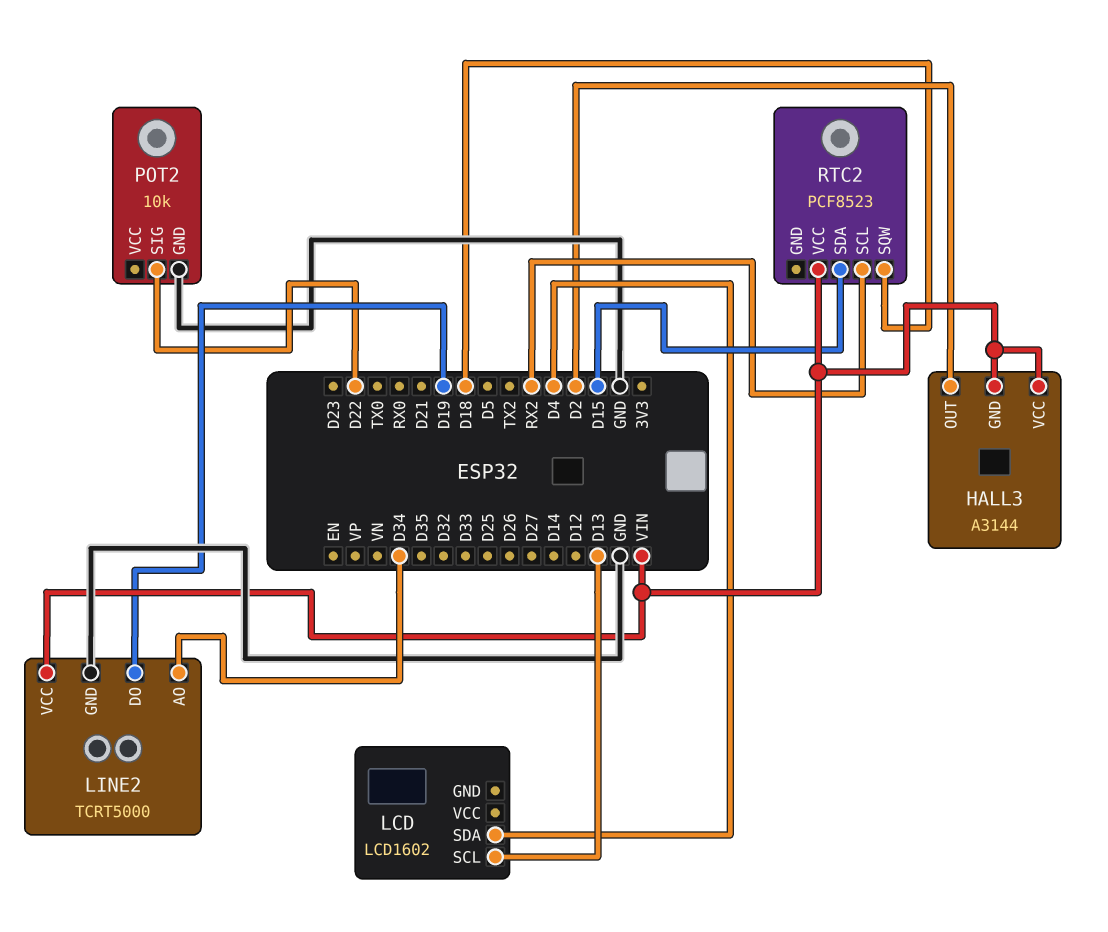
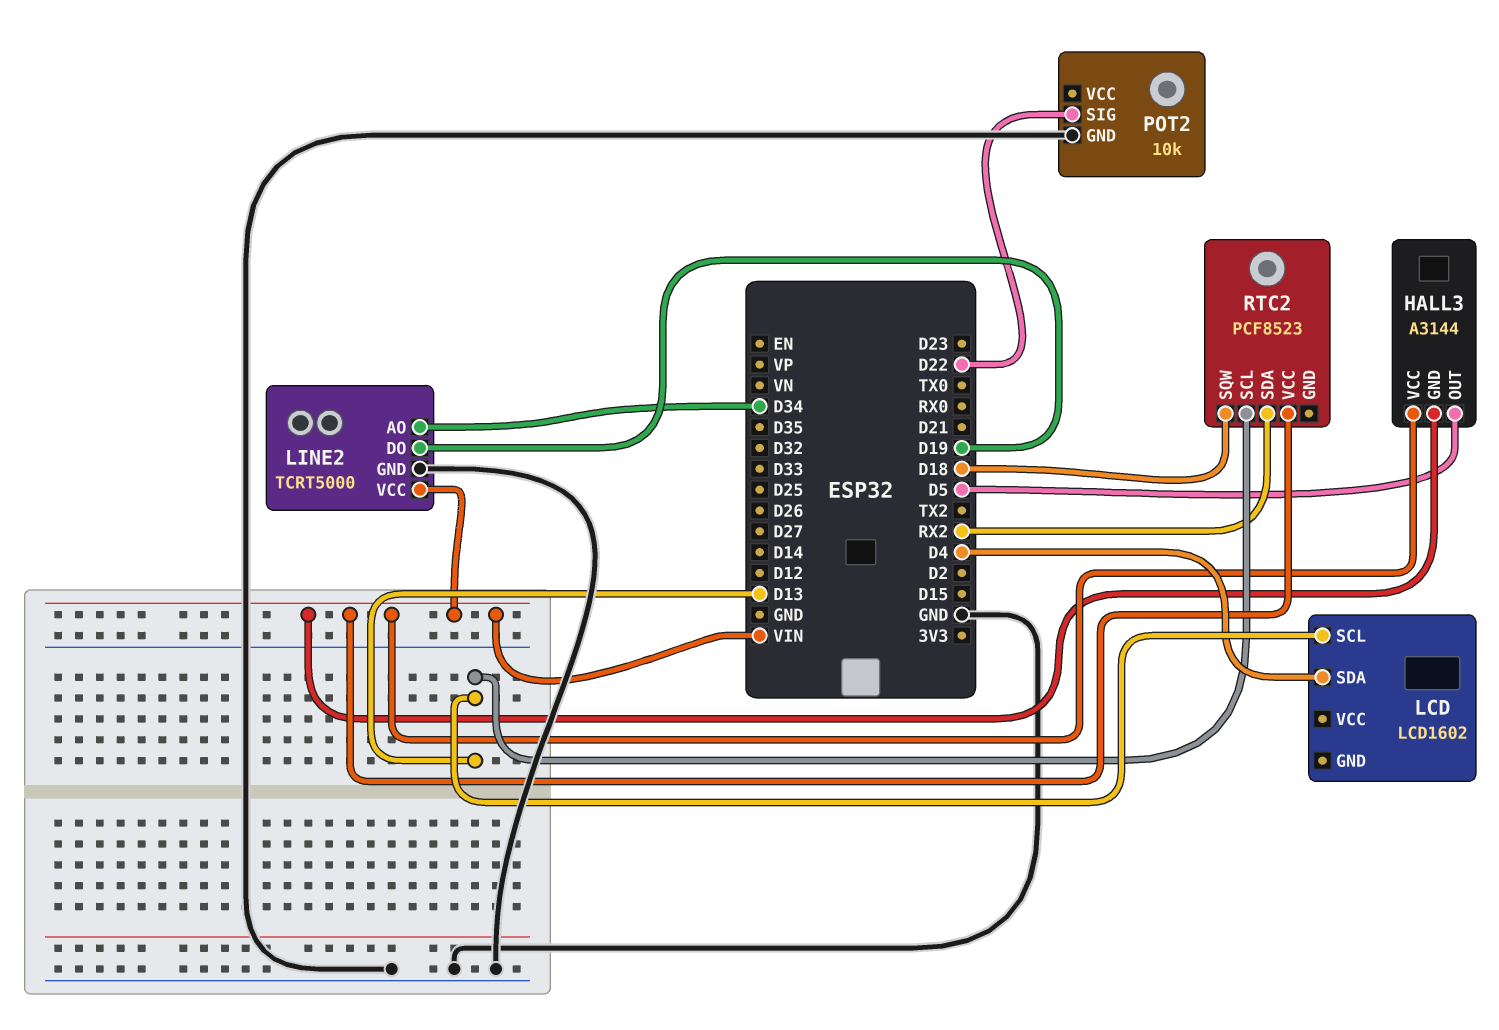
HALL3 pin OUT: D2 -> D5
RTC2 pin SCL: RX2 -> D13
RTC2 pin SDA: D15 -> RX2

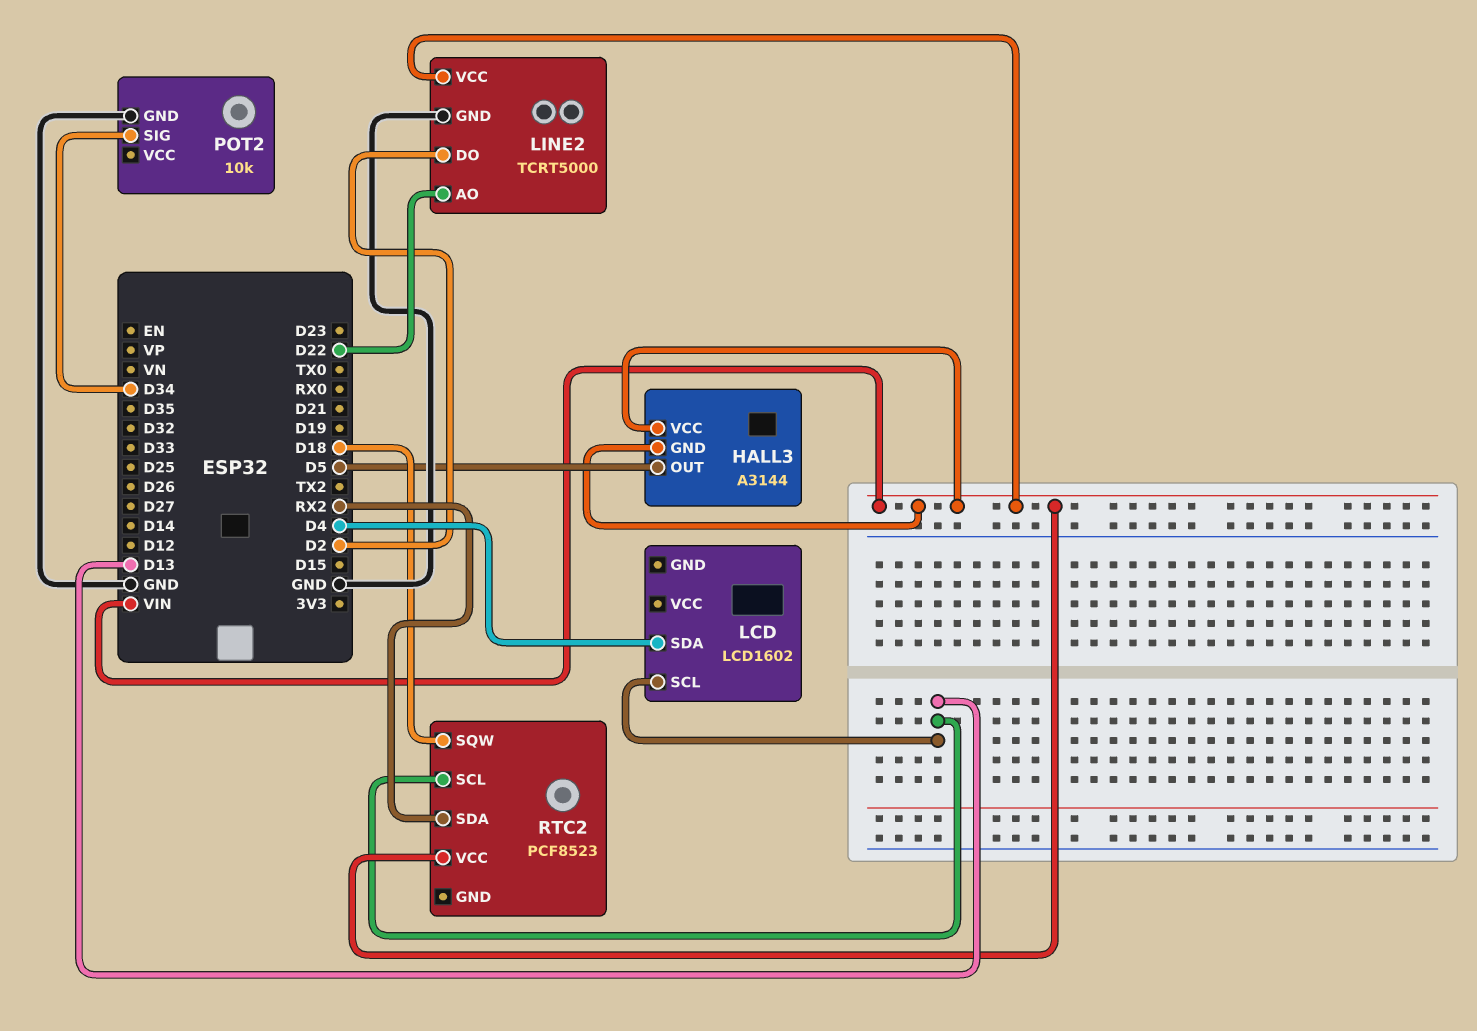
LINE2 pin AO: D34 -> D22
LINE2 pin DO: D19 -> D2
POT2 pin SIG: D22 -> D34

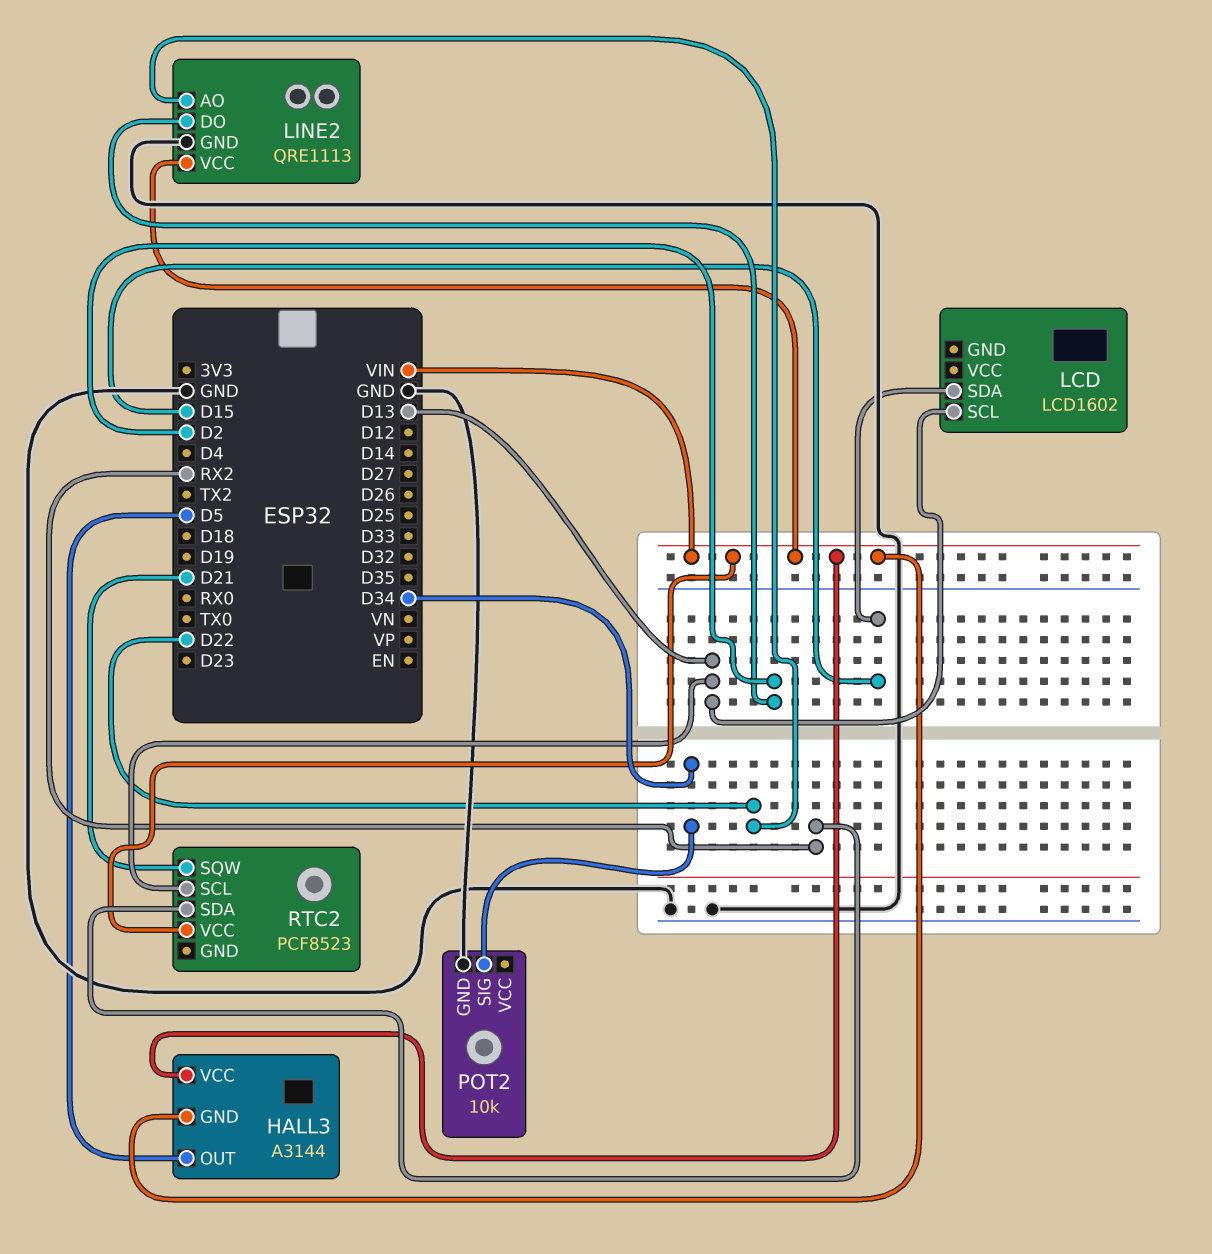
LCD pin SDA: D4 -> D15
LINE2: TCRT5000 -> QRE1113
RTC2 pin SQW: D18 -> D21

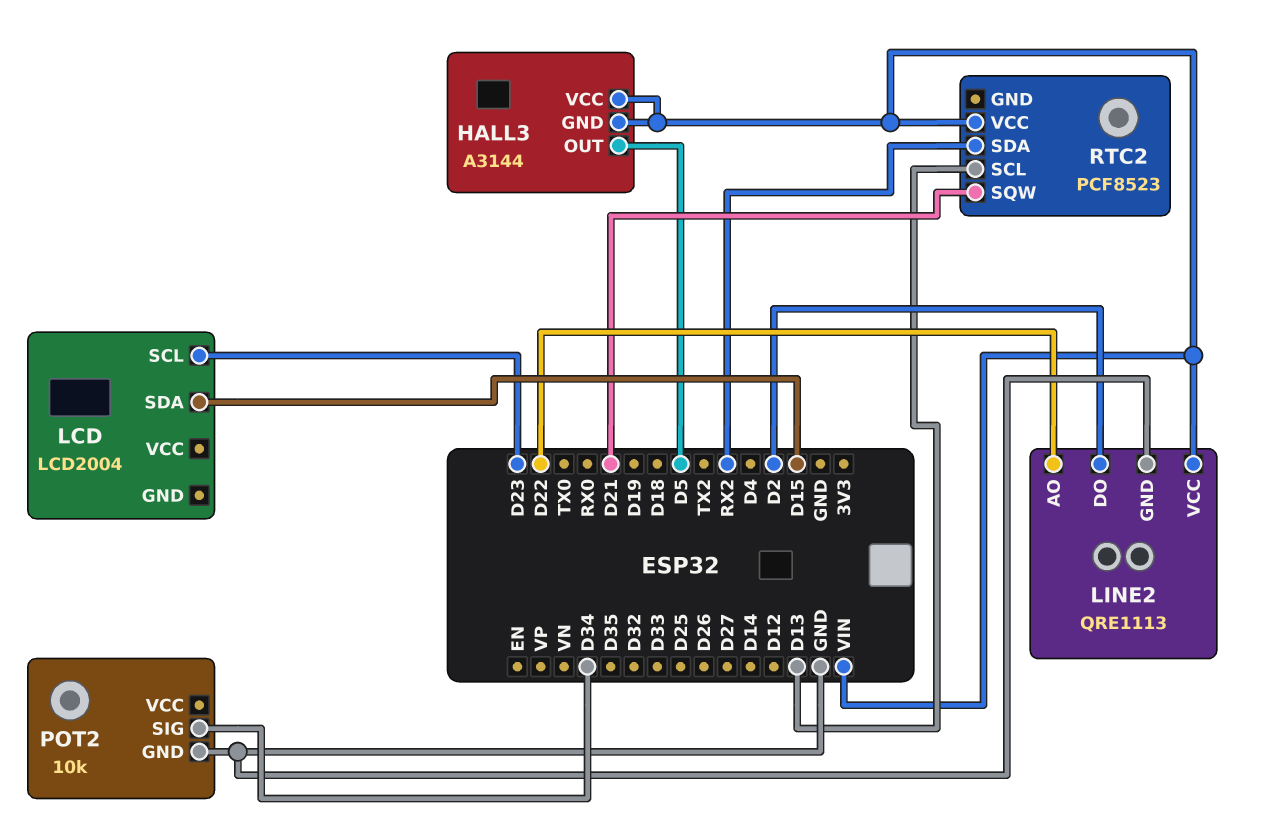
LCD: LCD1602 -> LCD2004
LCD pin SCL: D13 -> D23

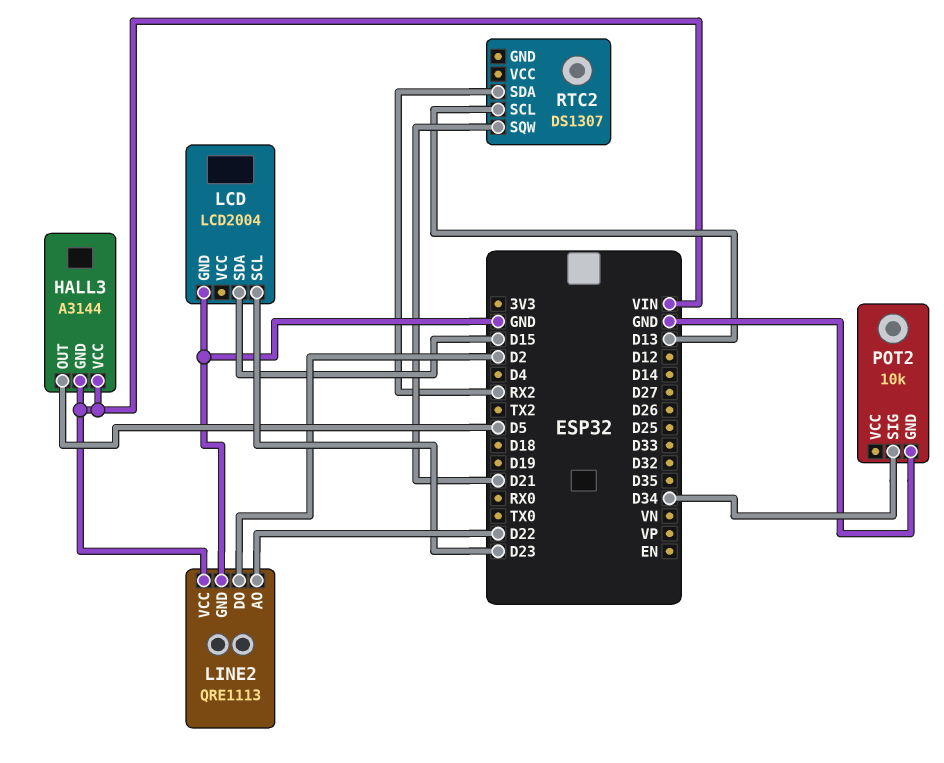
LCD pin GND: none -> GND
RTC2: PCF8523 -> DS1307
RTC2 pin VCC: VIN -> none

